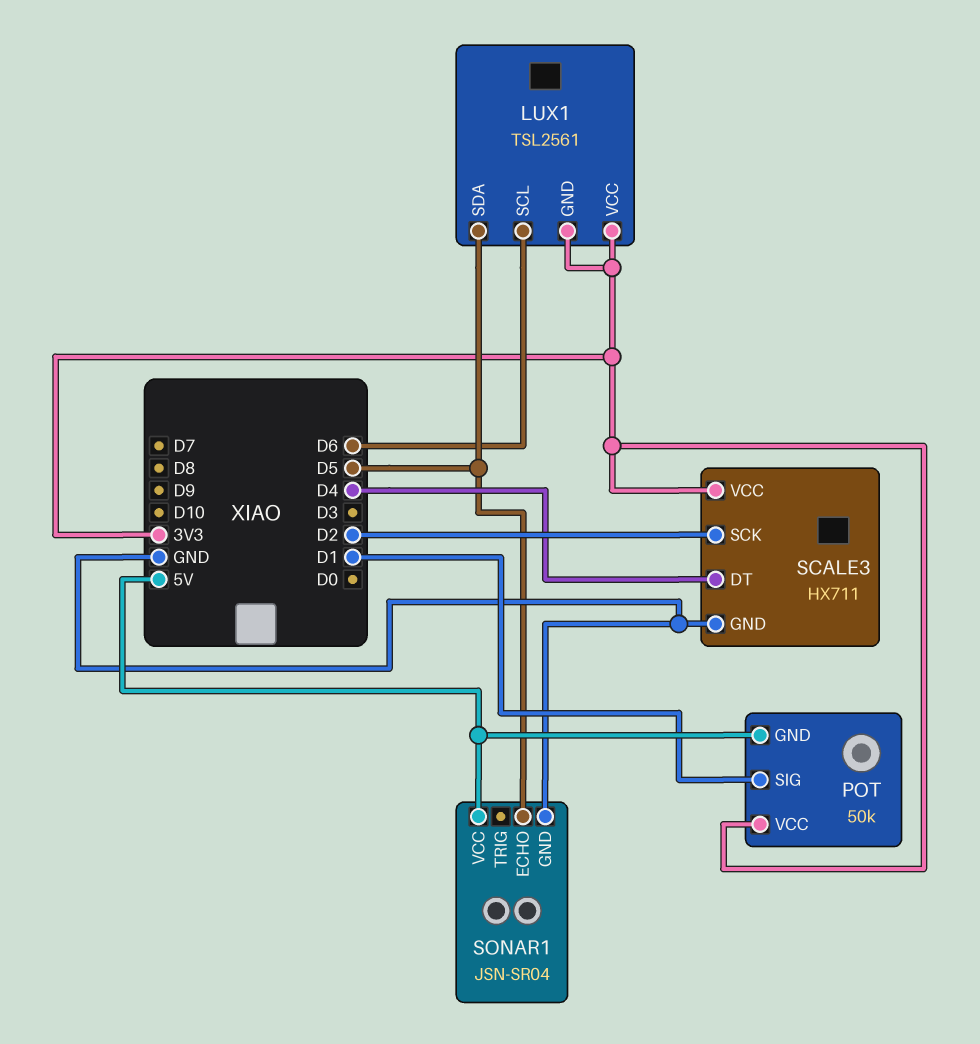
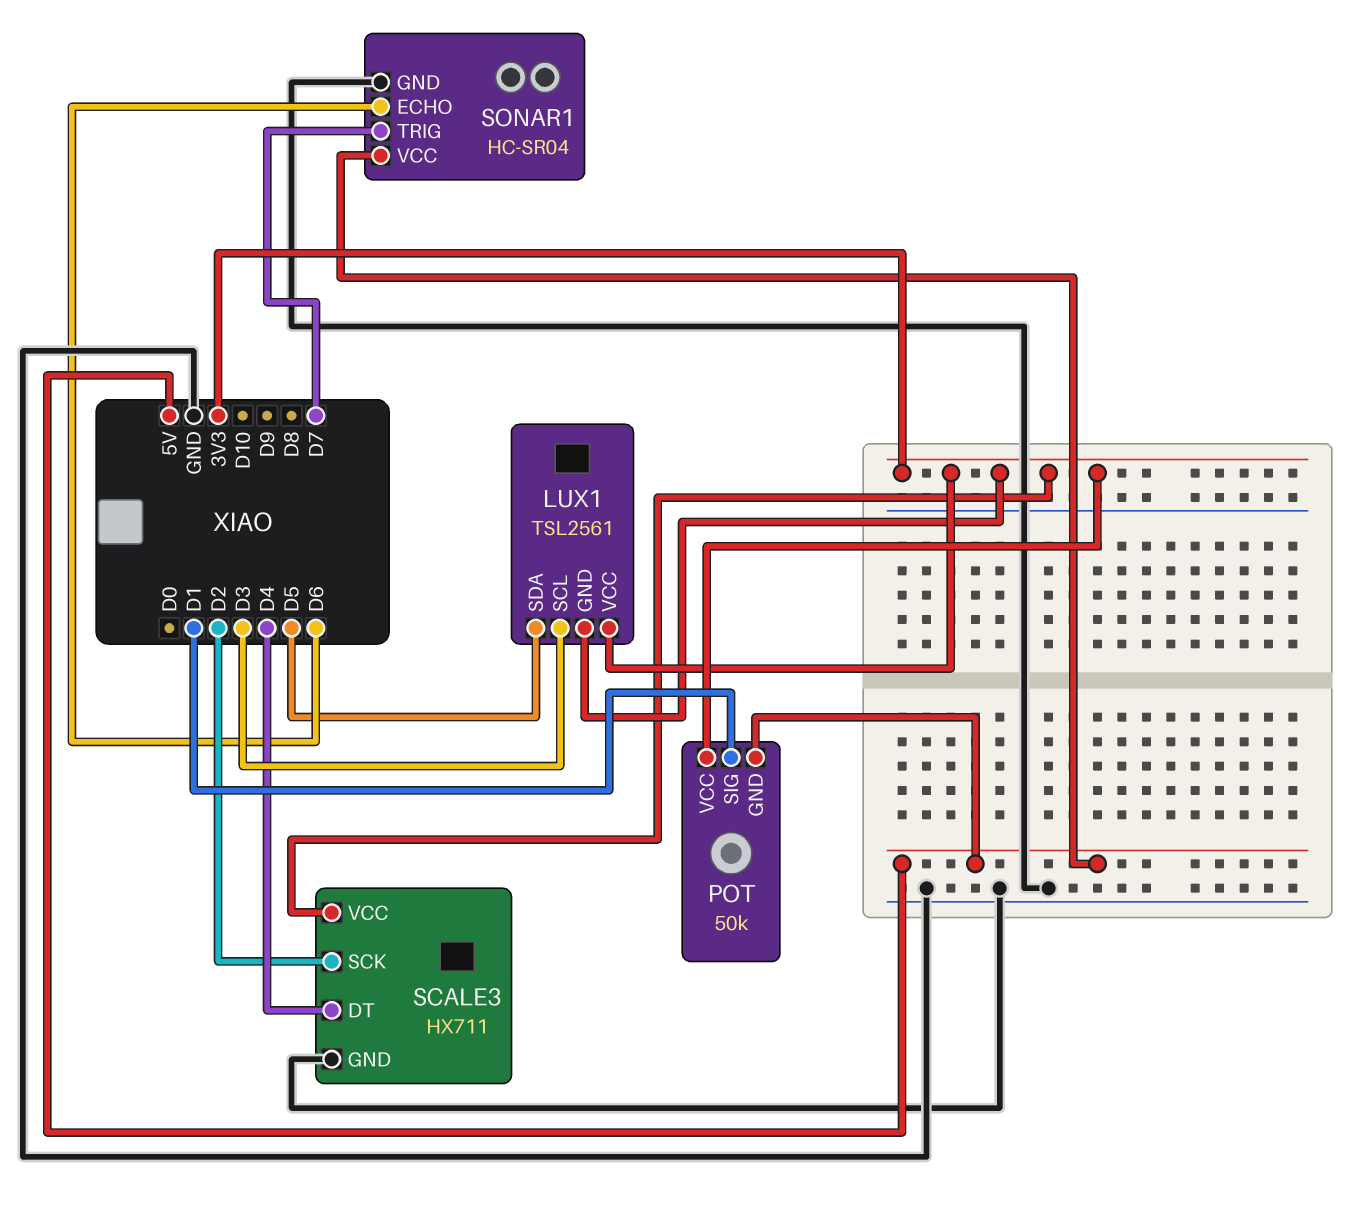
LUX1 pin SCL: D6 -> D3
SONAR1: JSN-SR04 -> HC-SR04
SONAR1 pin ECHO: D5 -> D6
SONAR1 pin TRIG: none -> D7

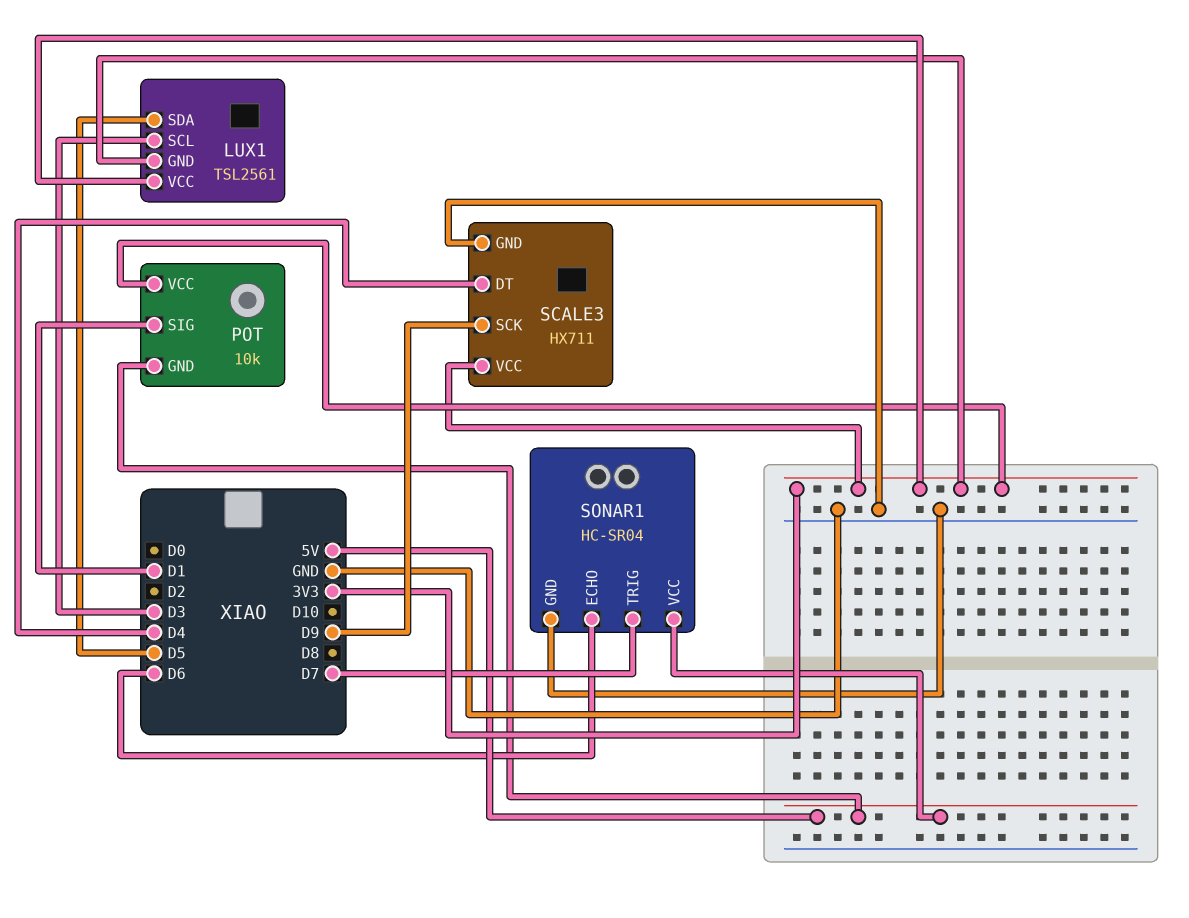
POT: 50k -> 10k
SCALE3 pin SCK: D2 -> D9

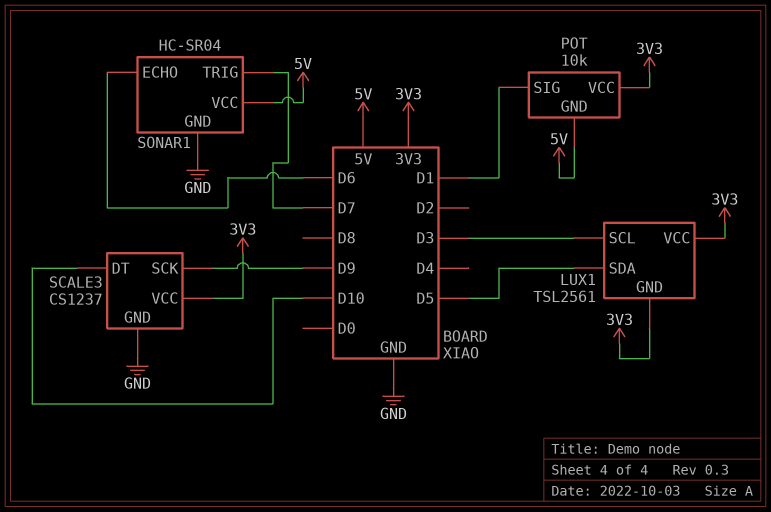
SCALE3: HX711 -> CS1237
SCALE3 pin DT: D4 -> D10

